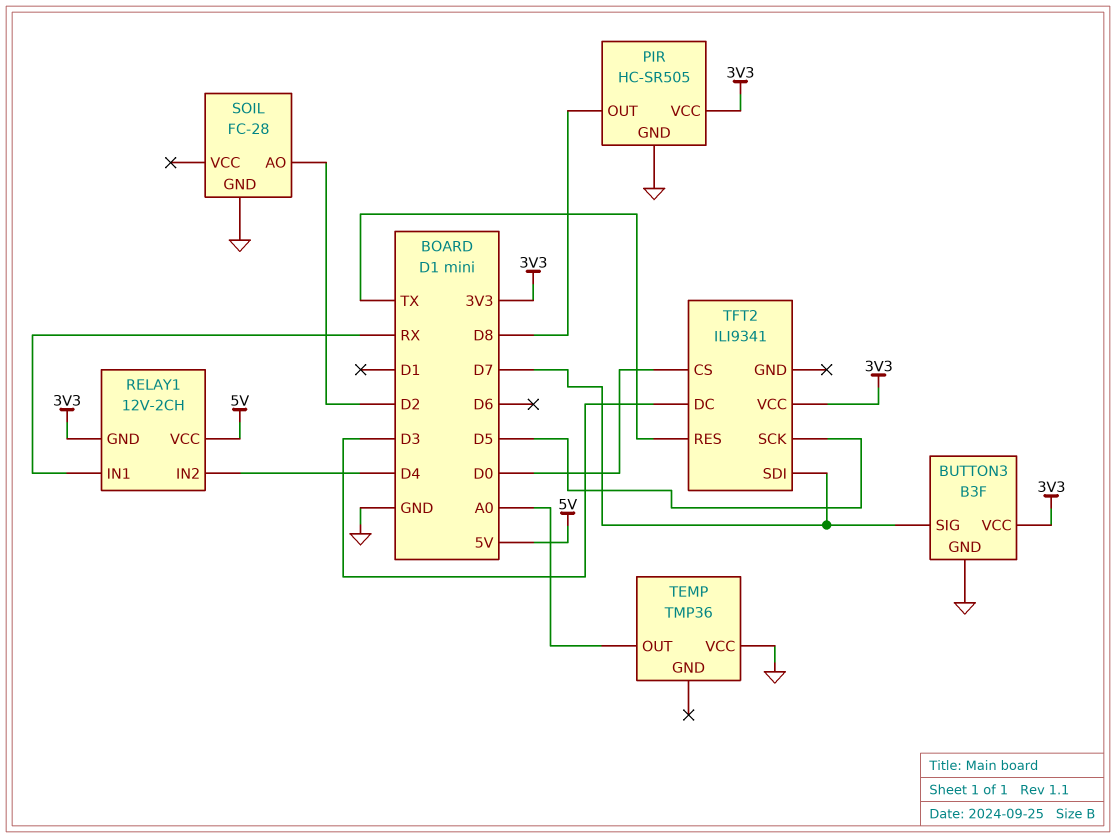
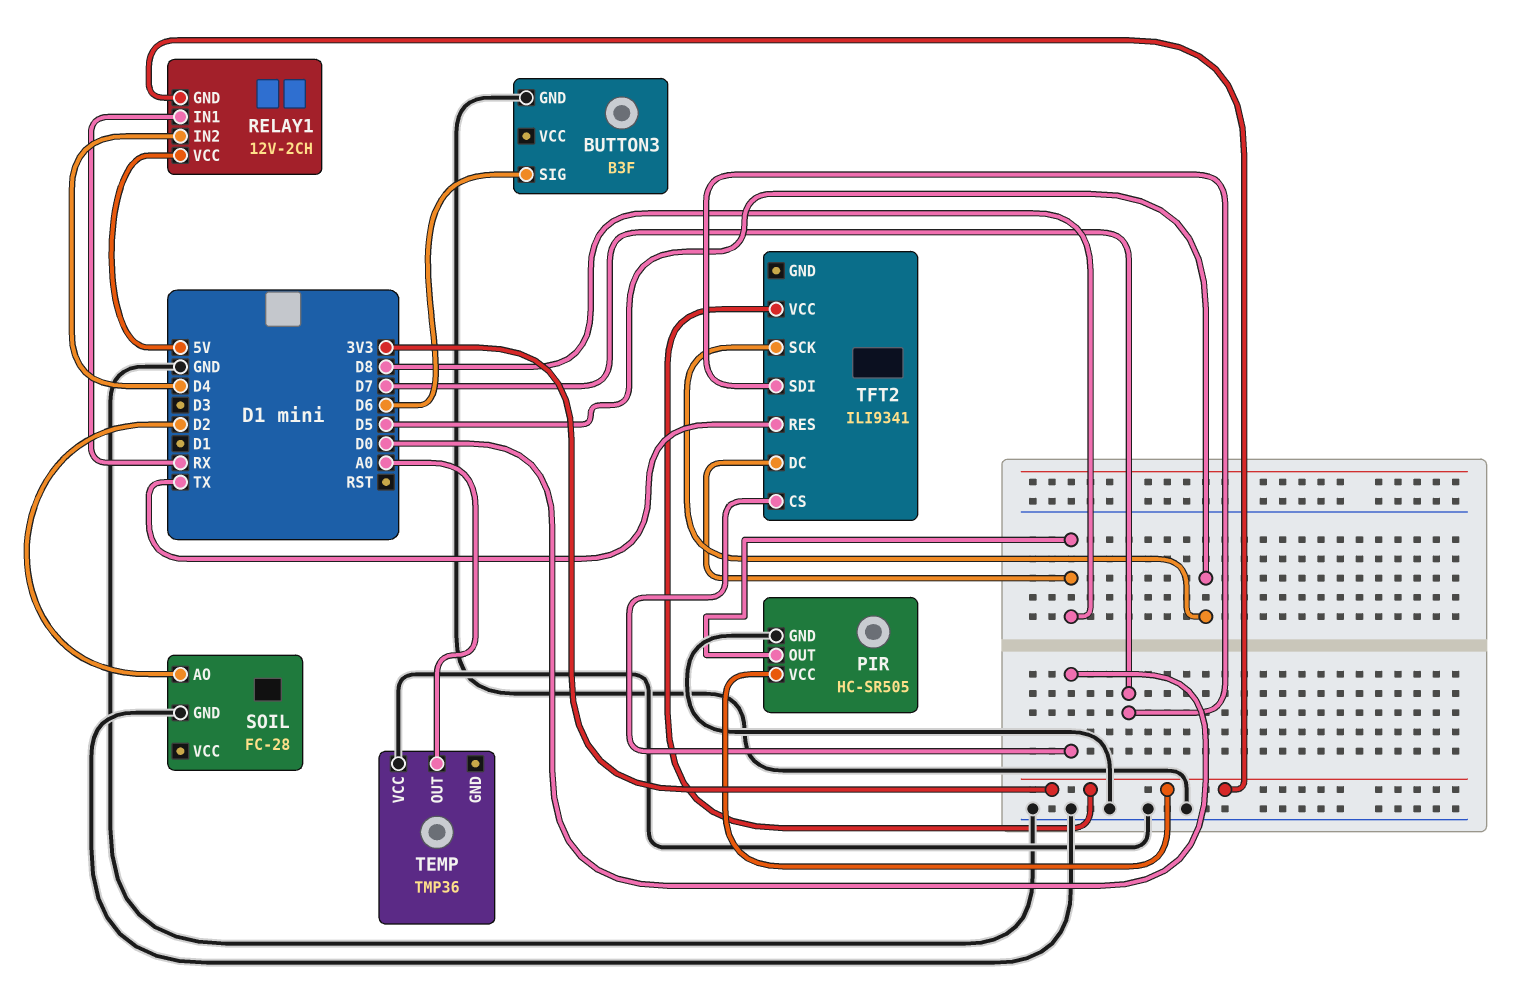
BUTTON3 pin SIG: D7 -> D6
BUTTON3 pin VCC: 3V3 -> none
TFT2 pin DC: D3 -> D8

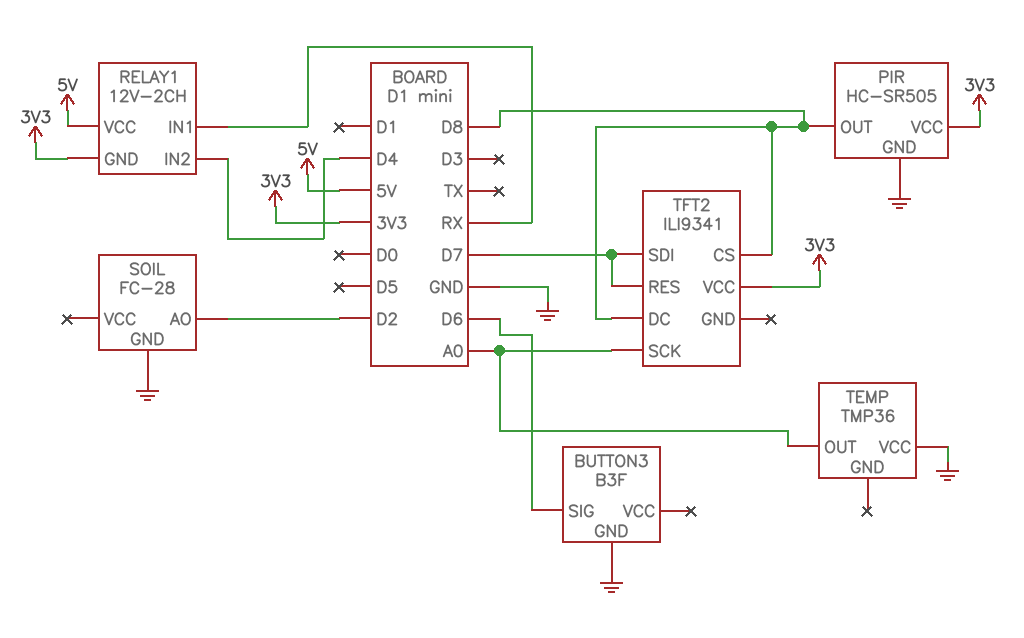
TFT2 pin CS: D0 -> D8
TFT2 pin RES: TX -> D7
TFT2 pin SCK: D5 -> A0

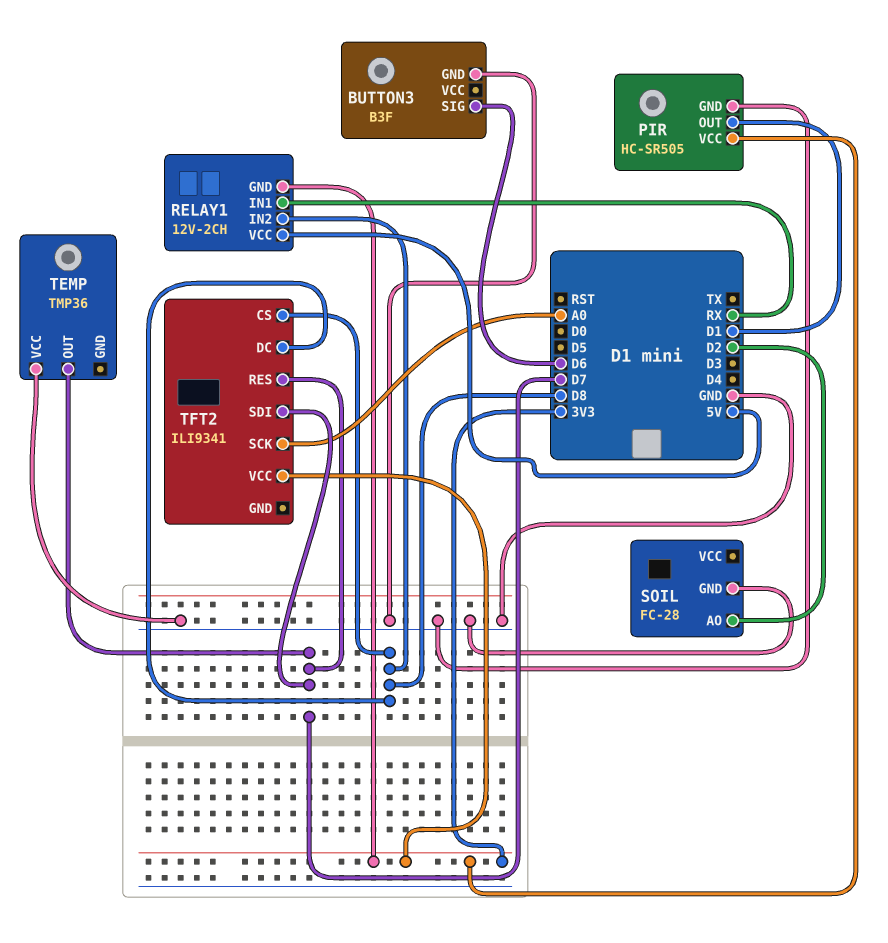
PIR pin OUT: D8 -> D1
RELAY1 pin IN2: D4 -> D8
TEMP pin OUT: A0 -> D7

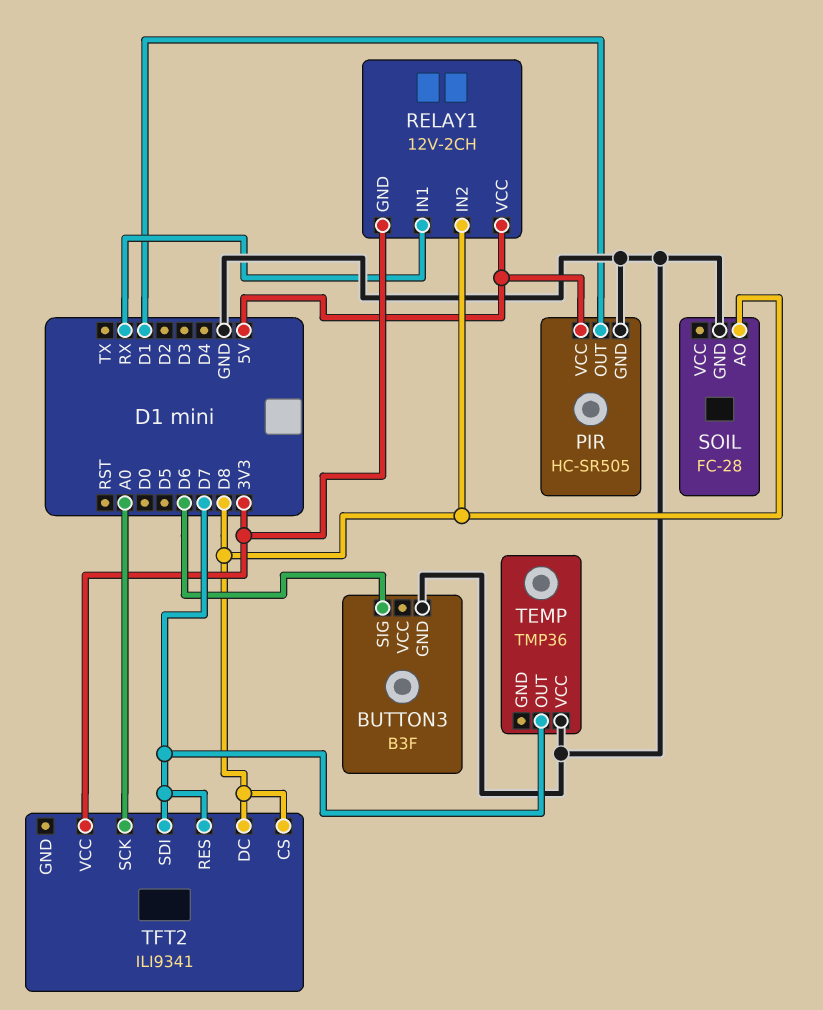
PIR pin VCC: 3V3 -> 5V
SOIL pin AO: D2 -> D8

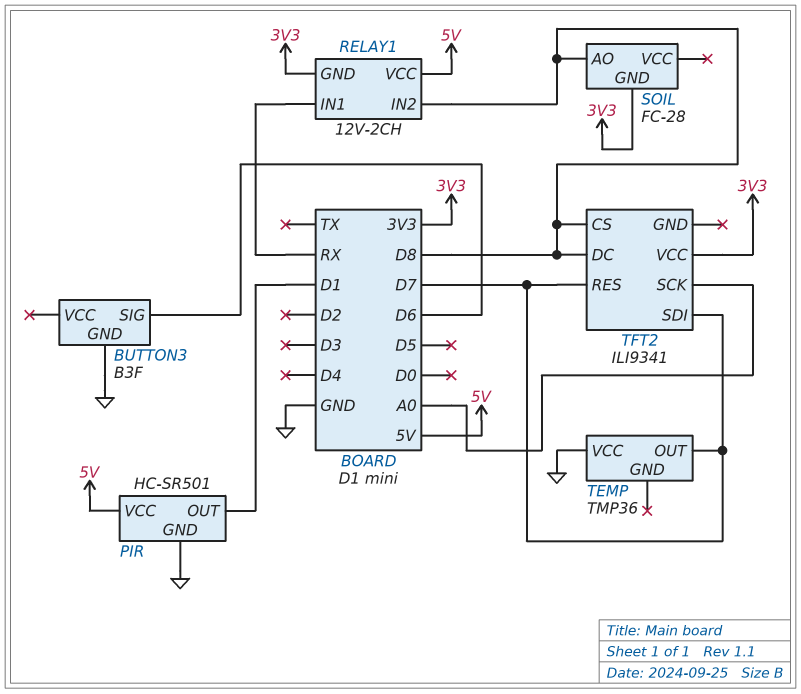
PIR: HC-SR505 -> HC-SR501
SOIL pin GND: GND -> 3V3

